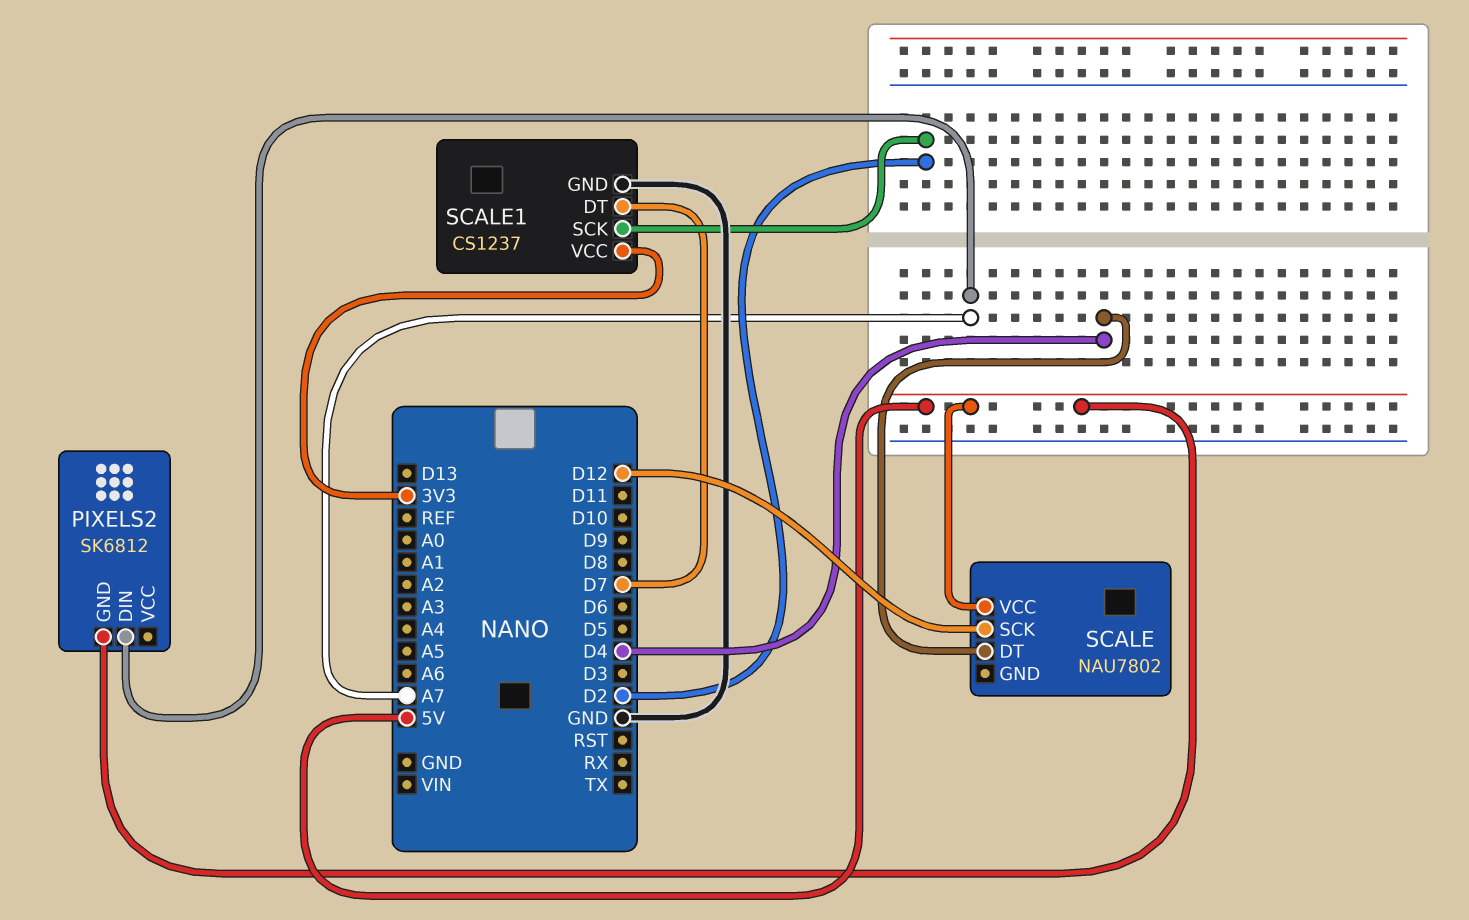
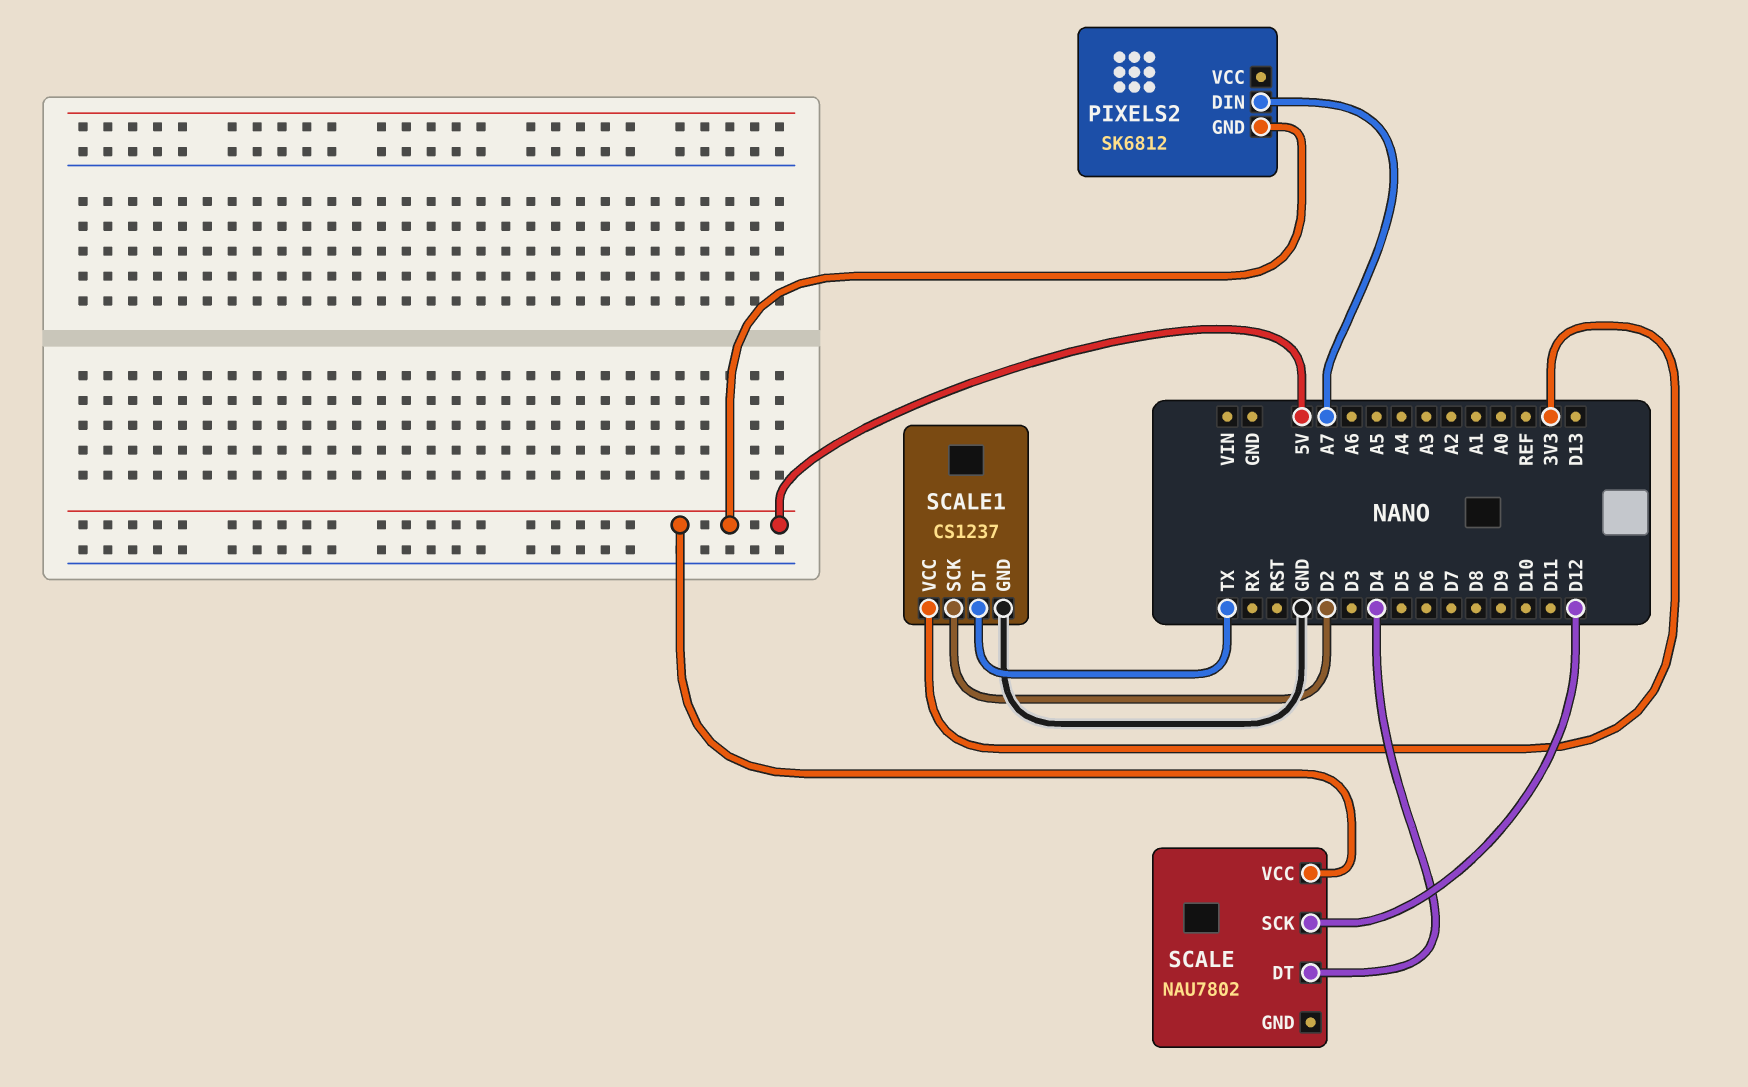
SCALE1 pin DT: D7 -> TX

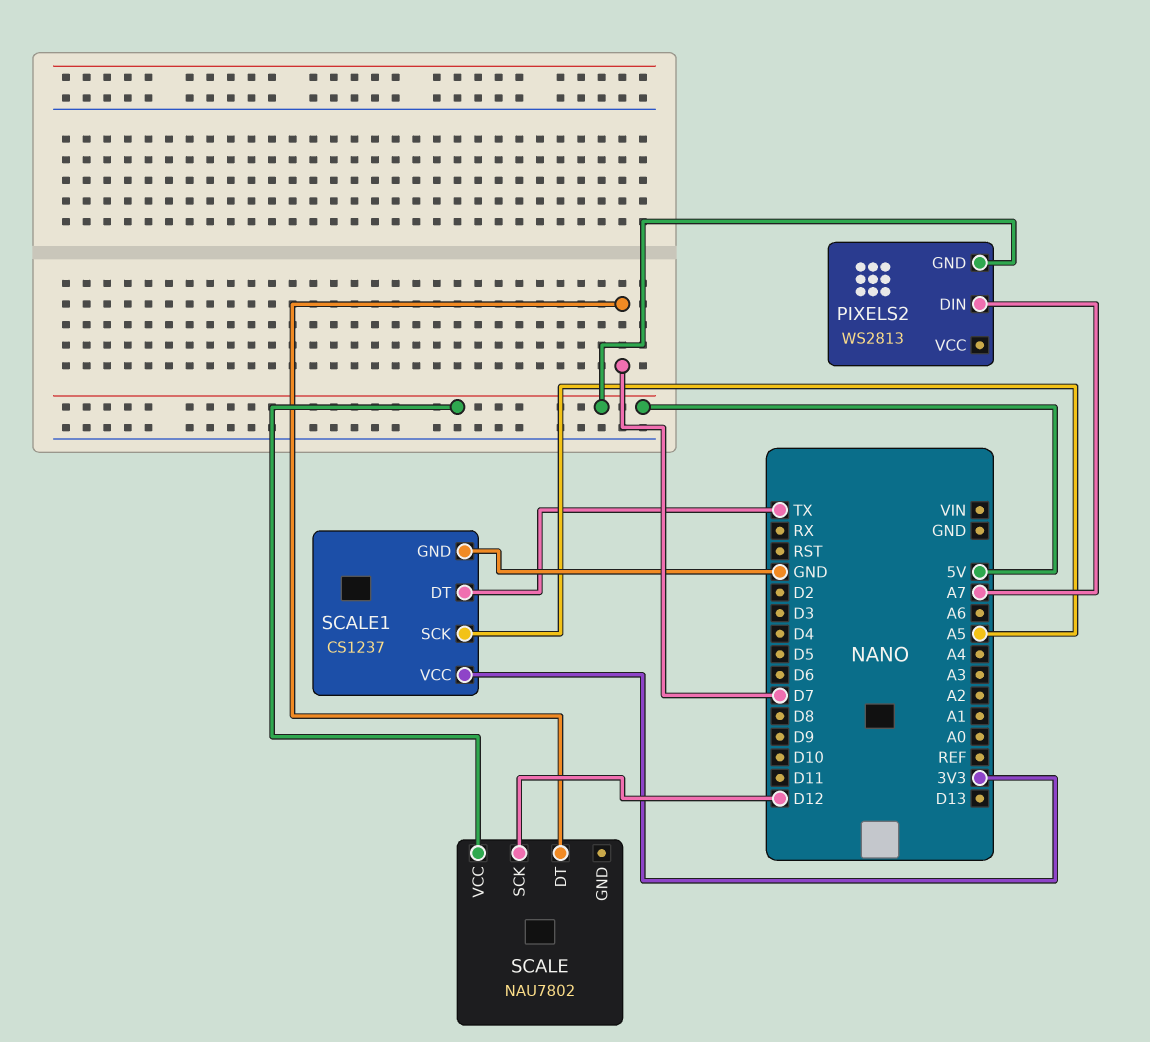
PIXELS2: SK6812 -> WS2813
SCALE pin DT: D4 -> D7
SCALE1 pin SCK: D2 -> A5

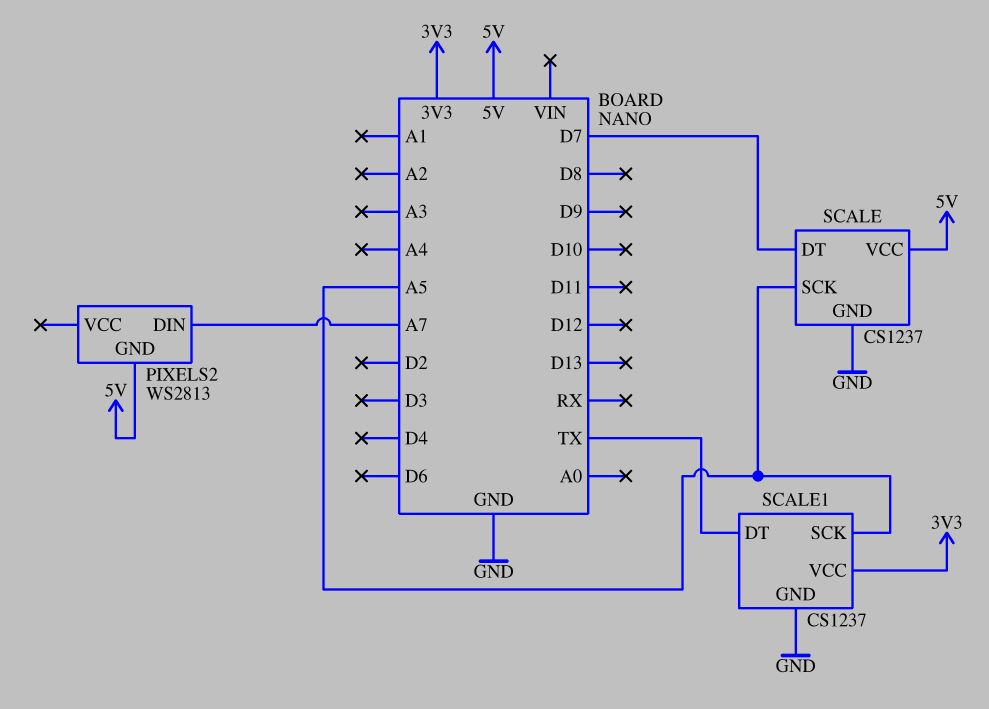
SCALE: NAU7802 -> CS1237
SCALE pin GND: none -> GND
SCALE pin SCK: D12 -> A5

